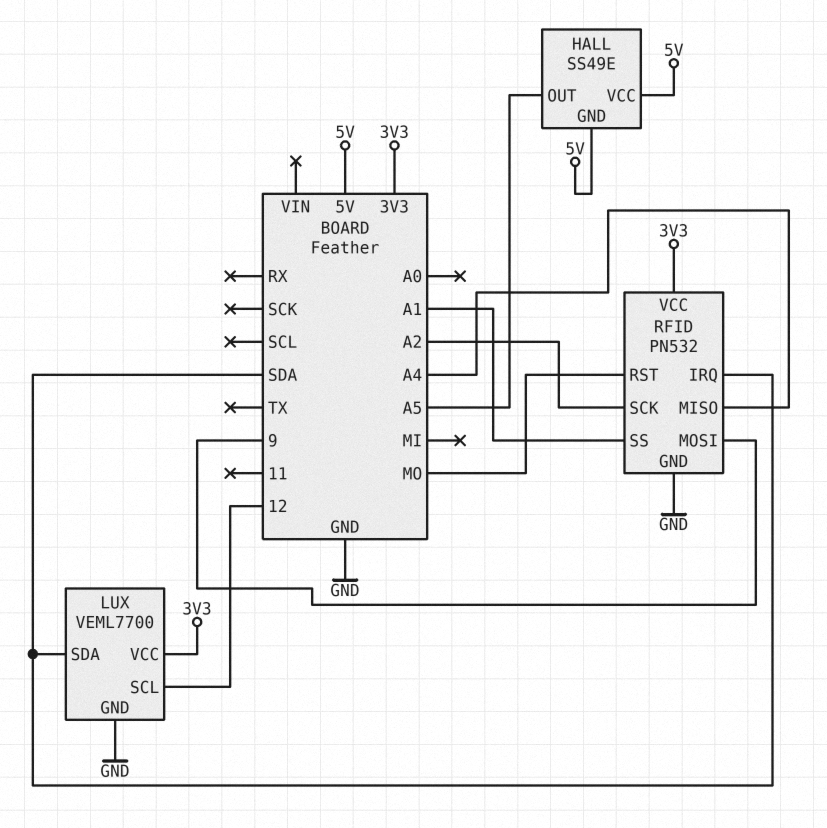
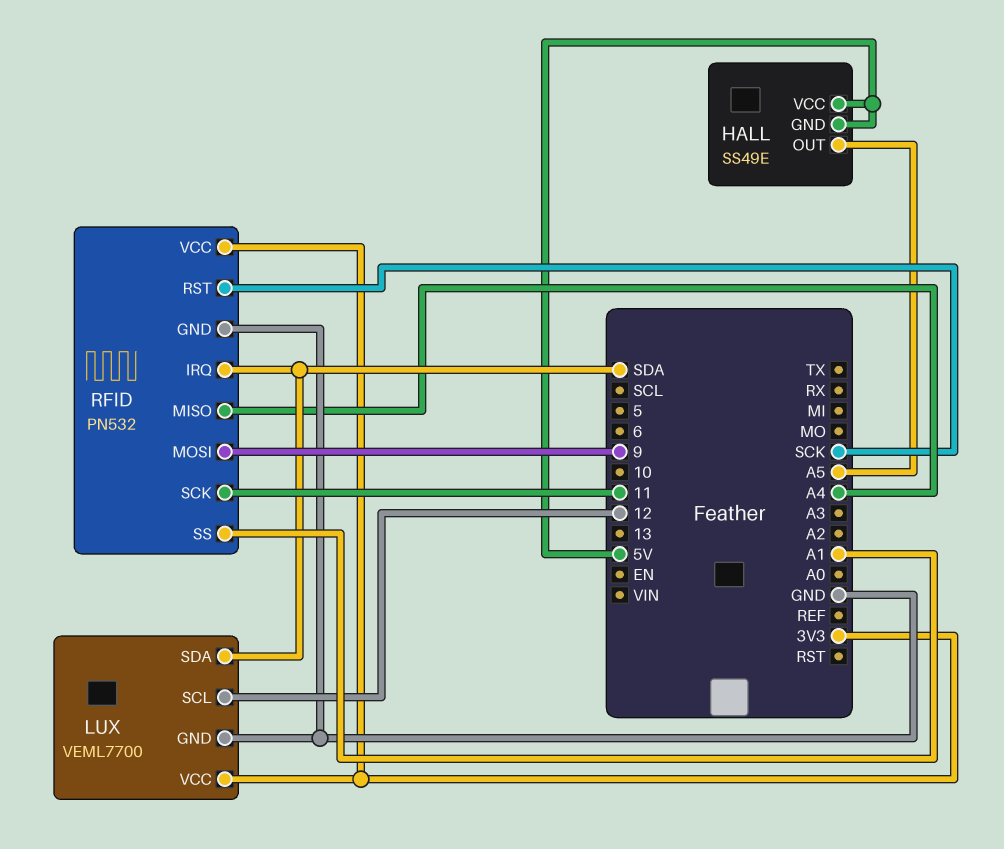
RFID pin RST: MO -> SCK
RFID pin SCK: A2 -> 11

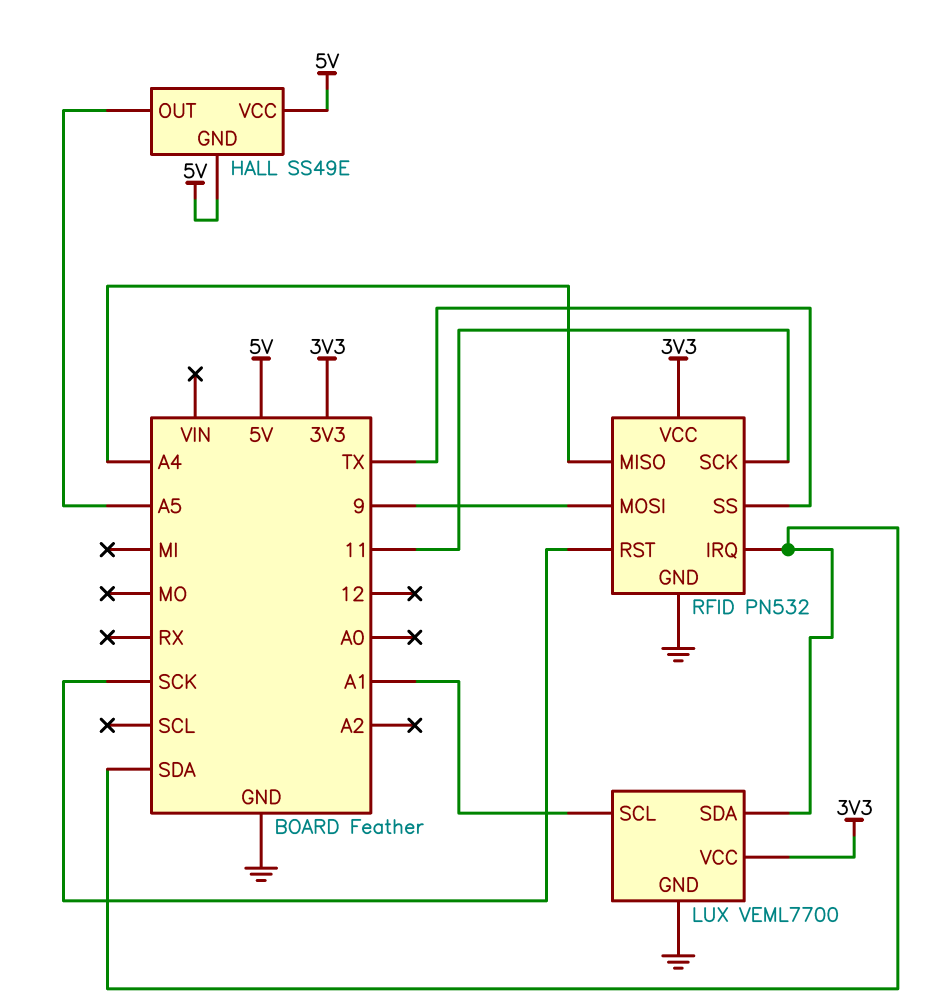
LUX pin SCL: 12 -> A1
RFID pin SS: A1 -> TX

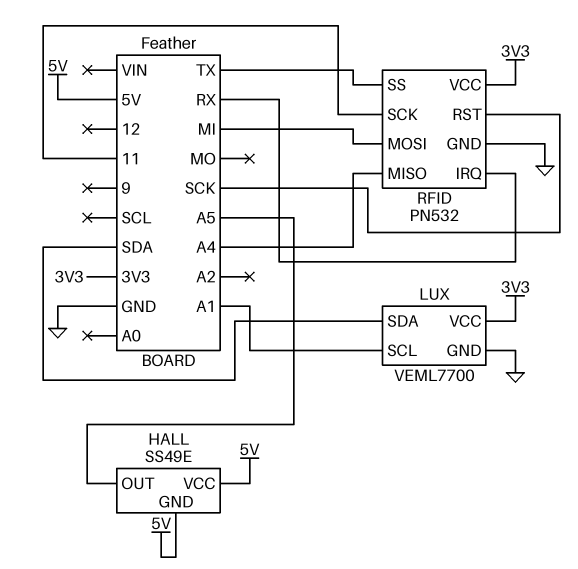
RFID pin IRQ: SDA -> RX
RFID pin MOSI: 9 -> MI

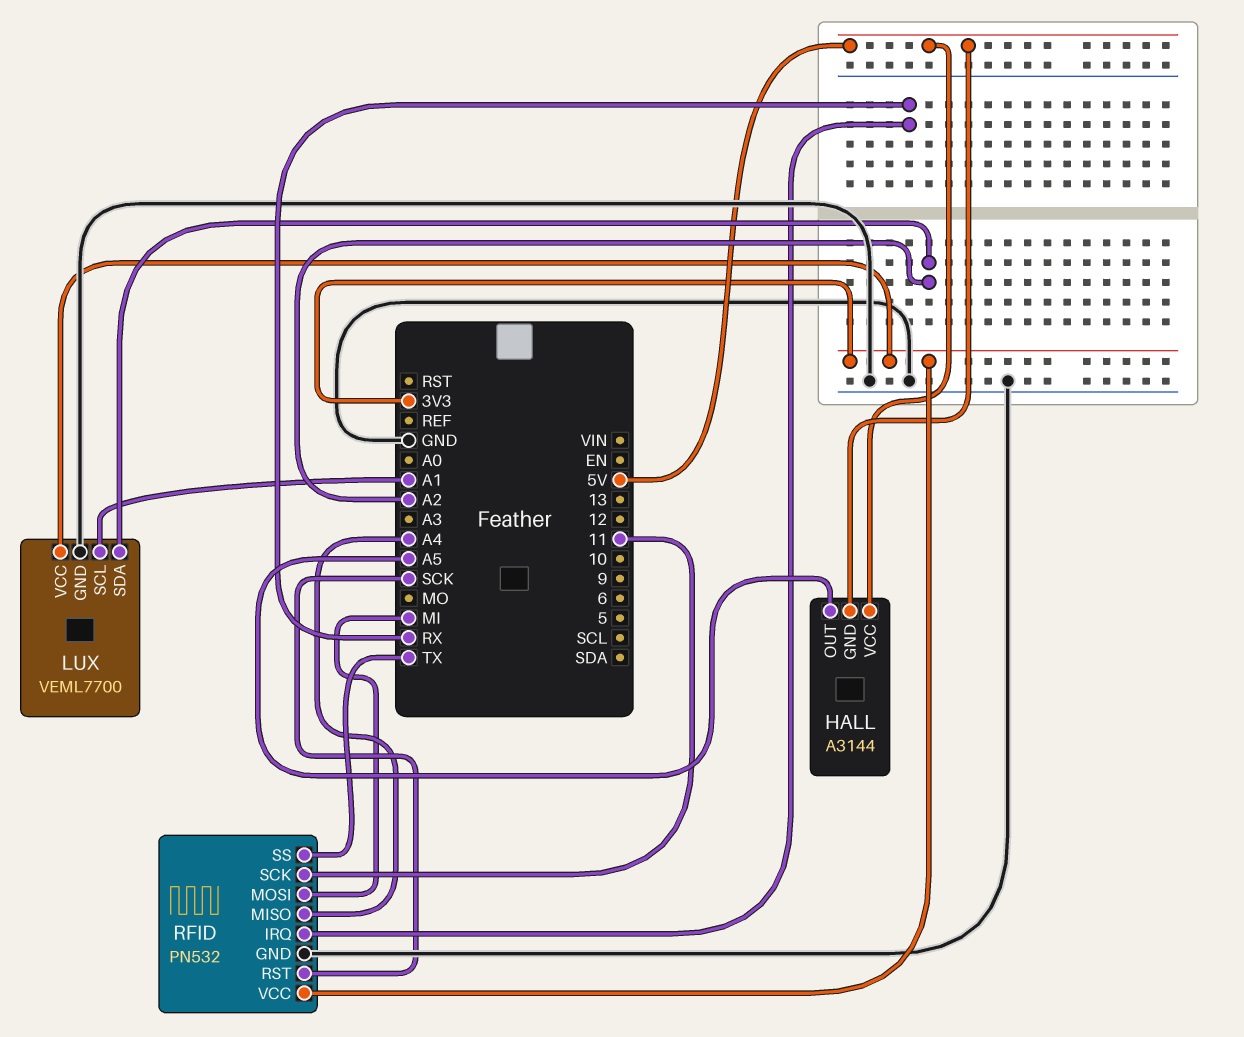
HALL: SS49E -> A3144
LUX pin SDA: SDA -> A2

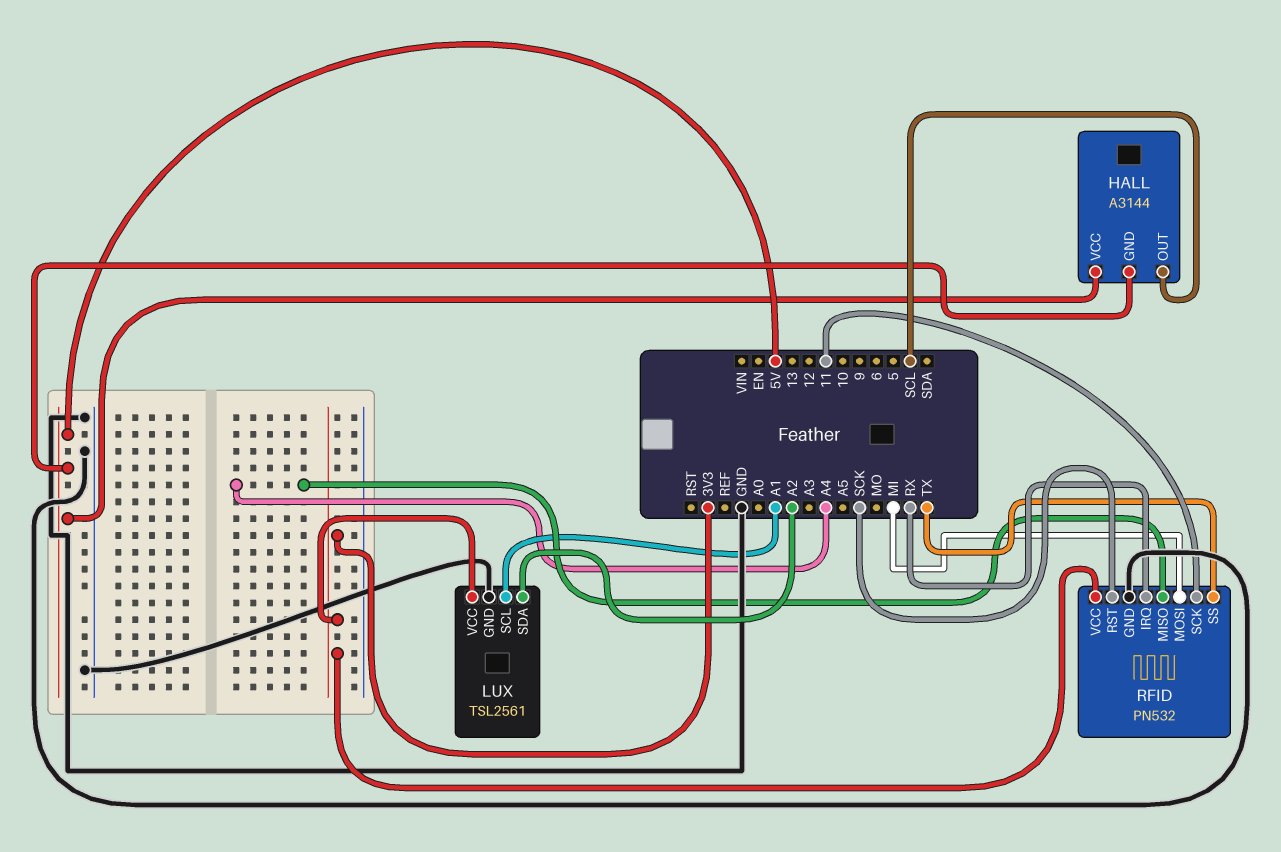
HALL pin OUT: A5 -> SCL
LUX: VEML7700 -> TSL2561

